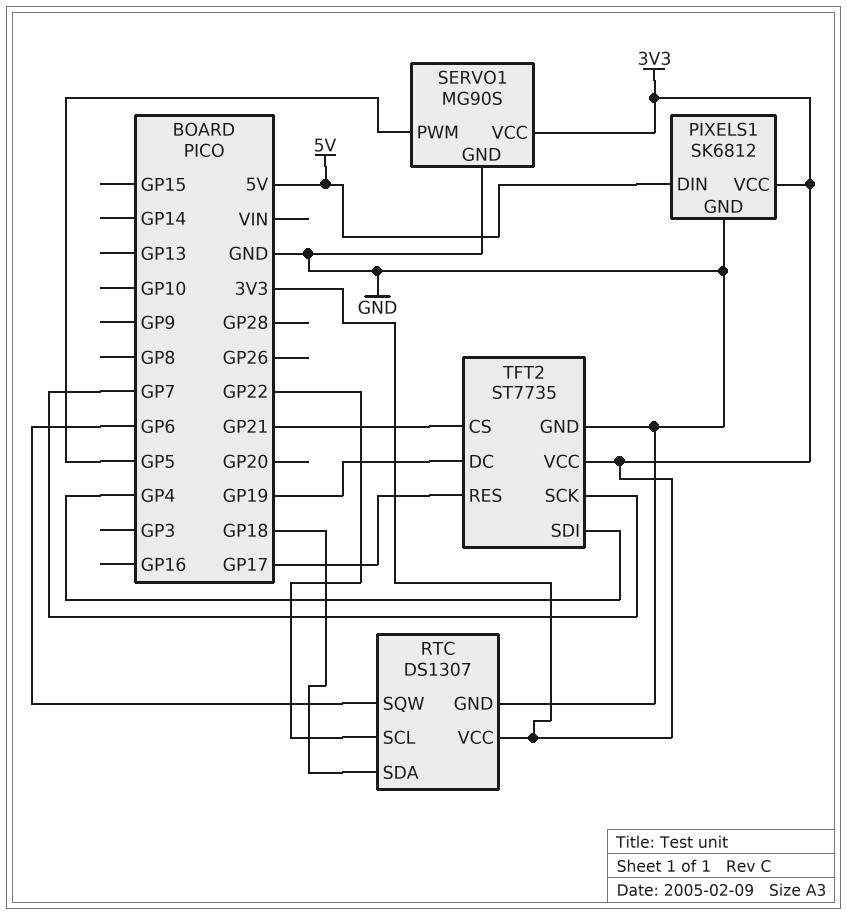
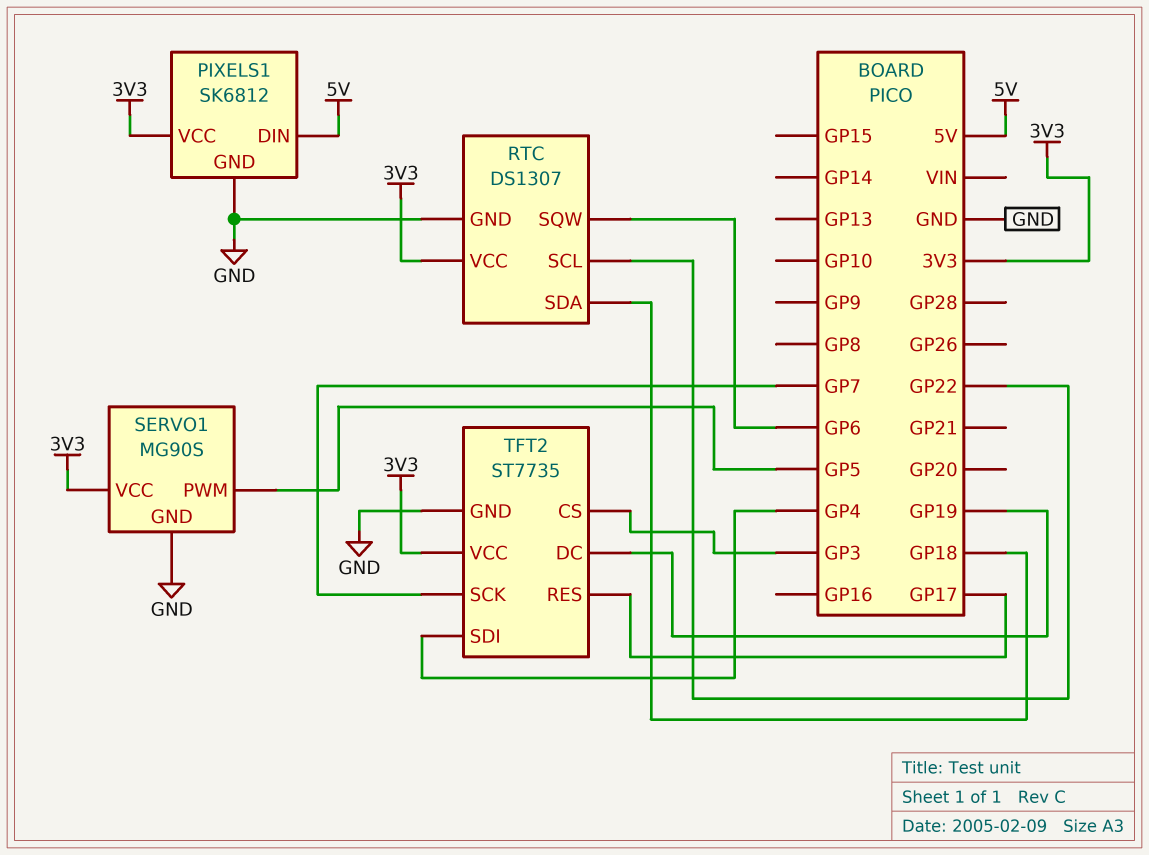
TFT2 pin CS: GP21 -> GP3

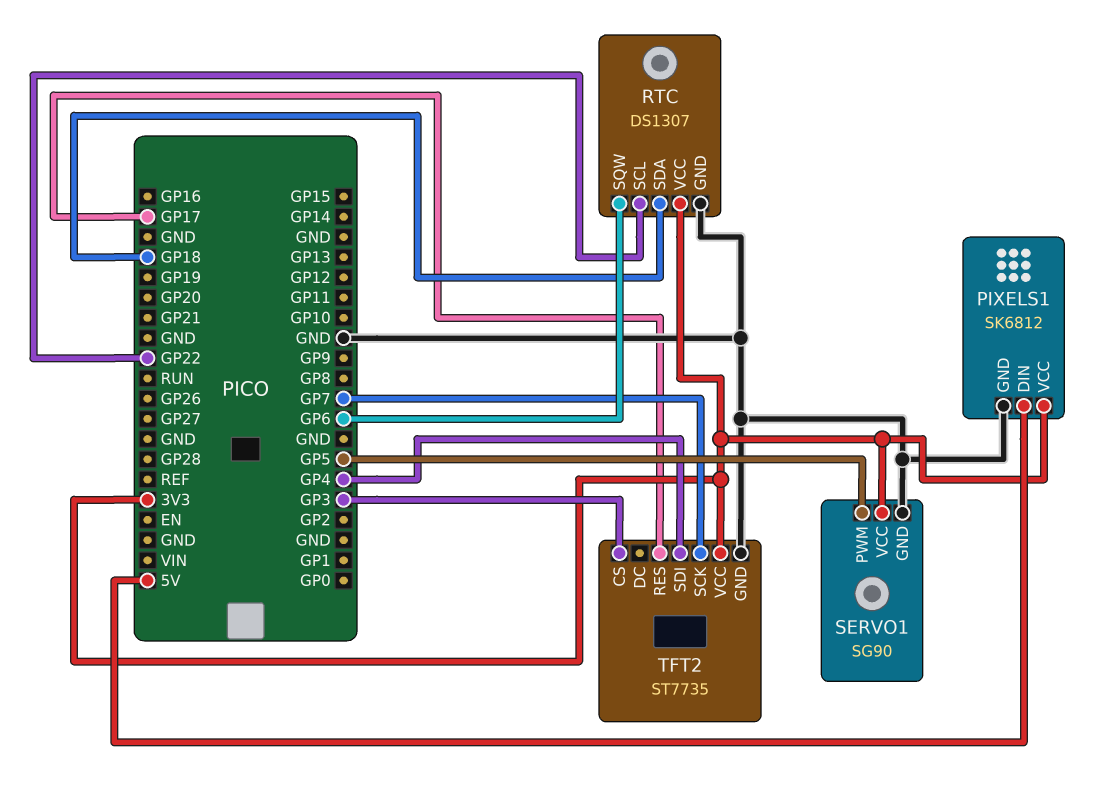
SERVO1: MG90S -> SG90
TFT2 pin DC: GP19 -> none

